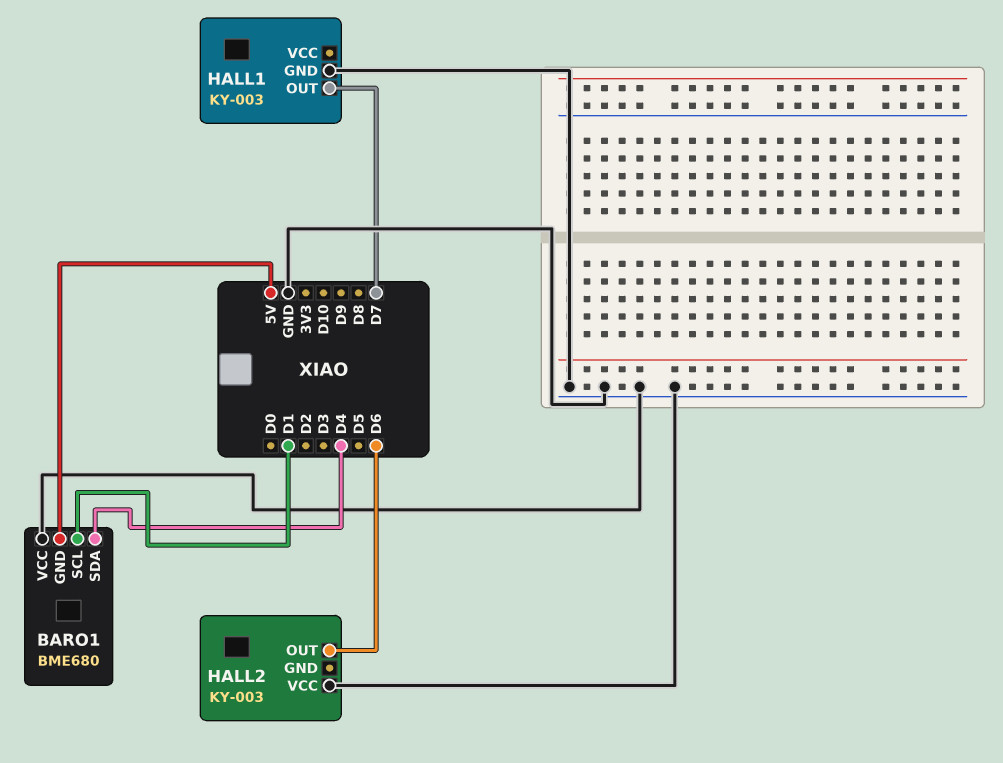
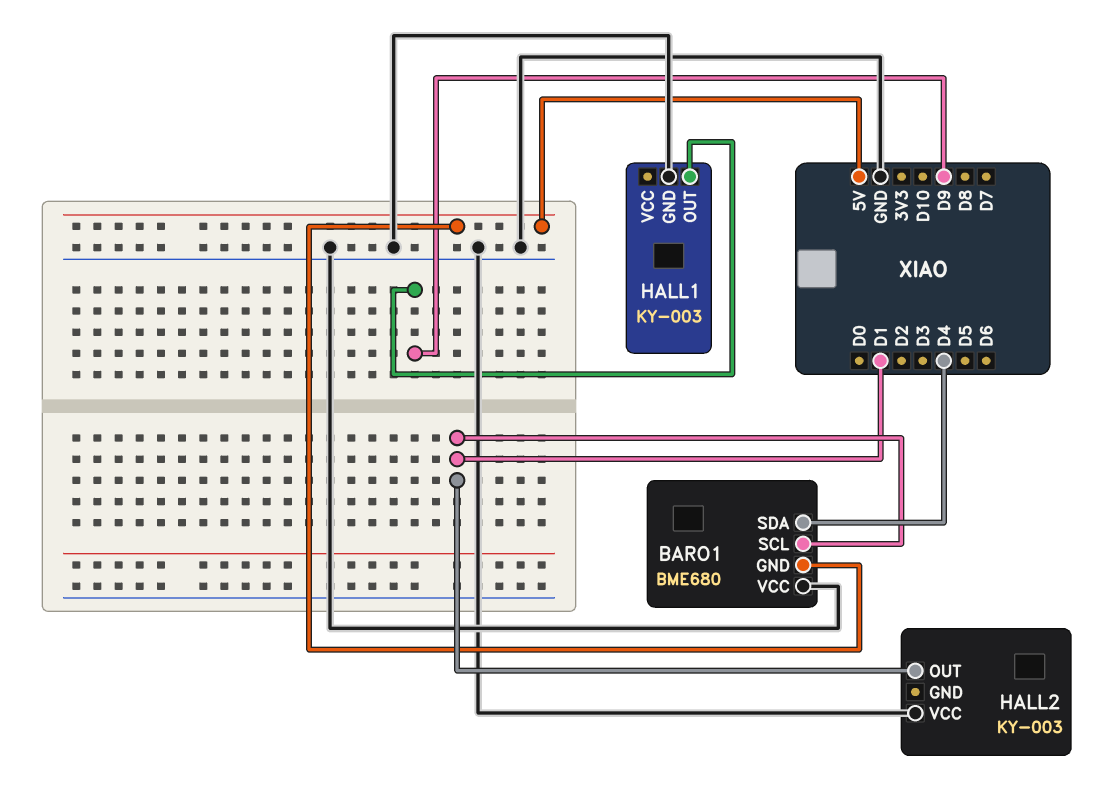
HALL1 pin OUT: D7 -> D9
HALL2 pin OUT: D6 -> D1

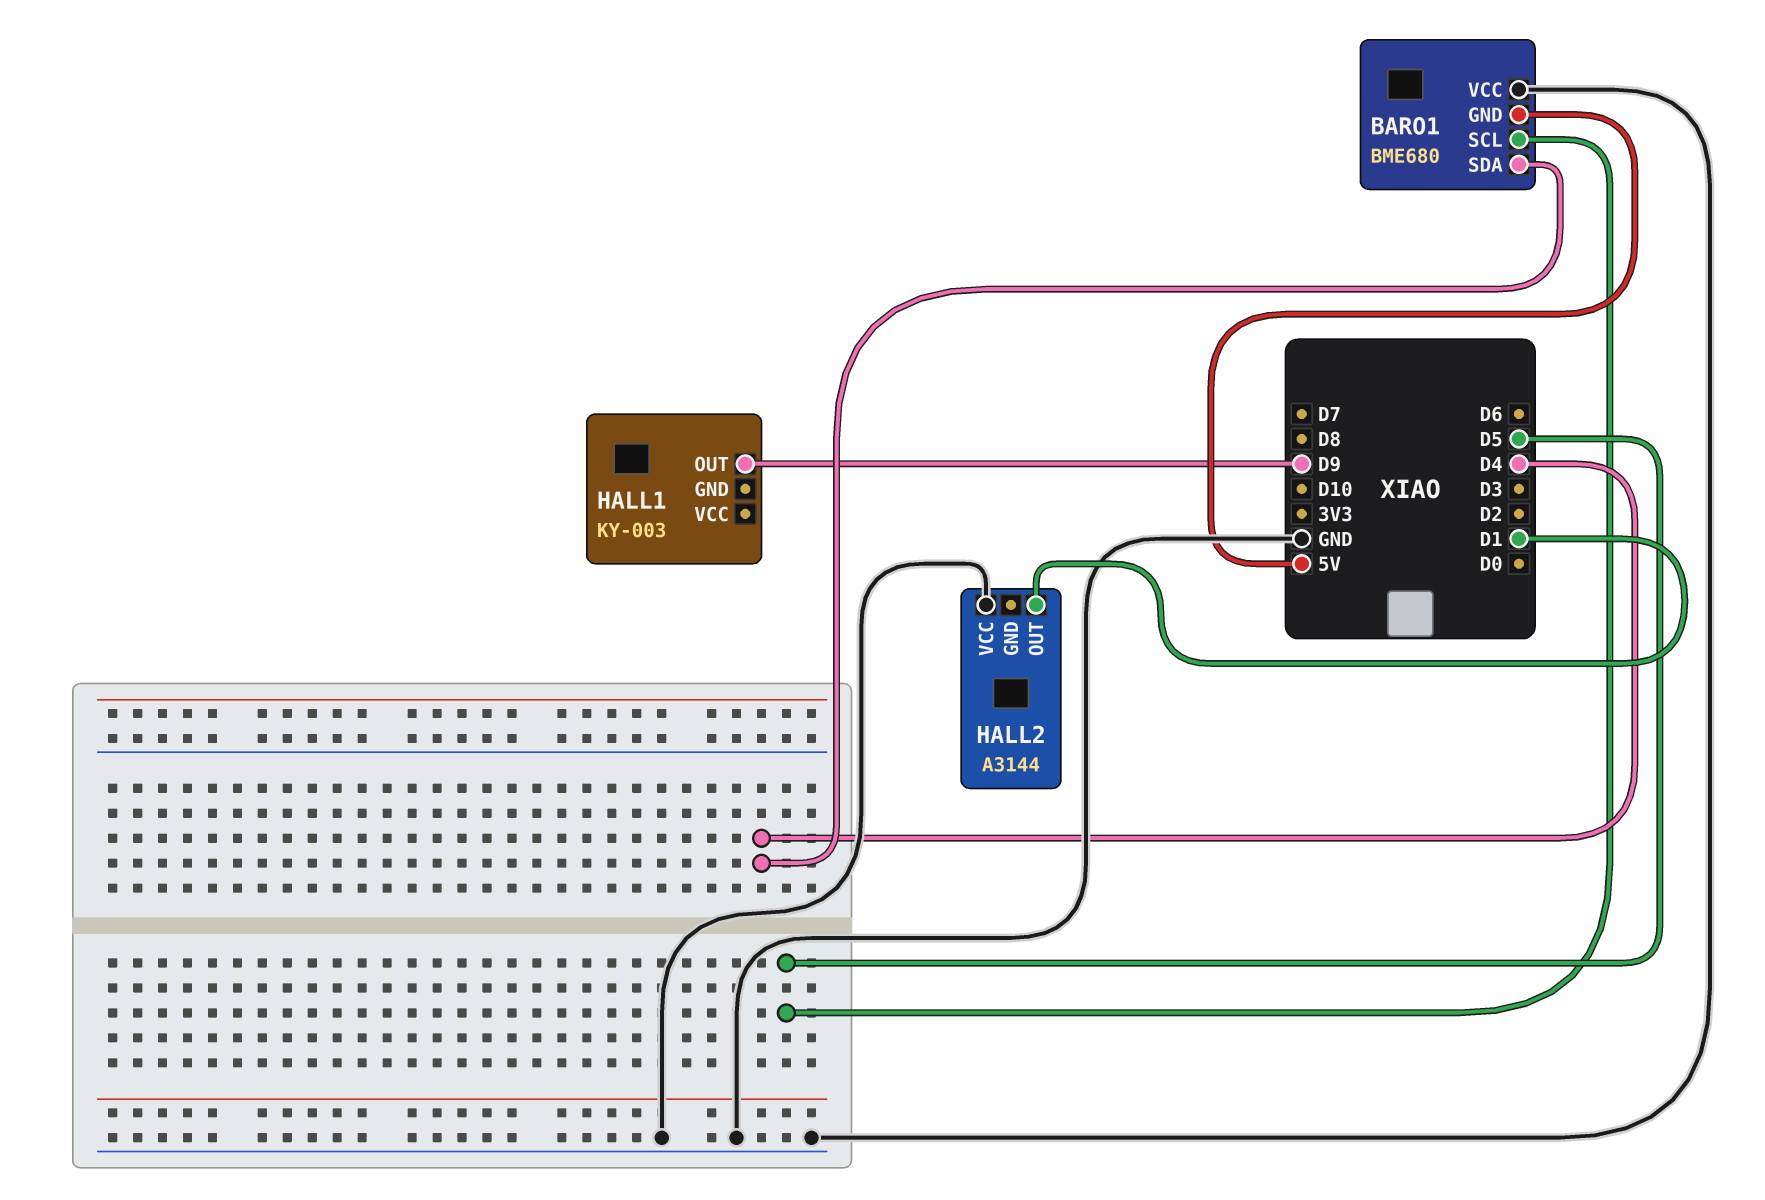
BARO1 pin SCL: D1 -> D5
HALL1 pin GND: GND -> none
HALL2: KY-003 -> A3144

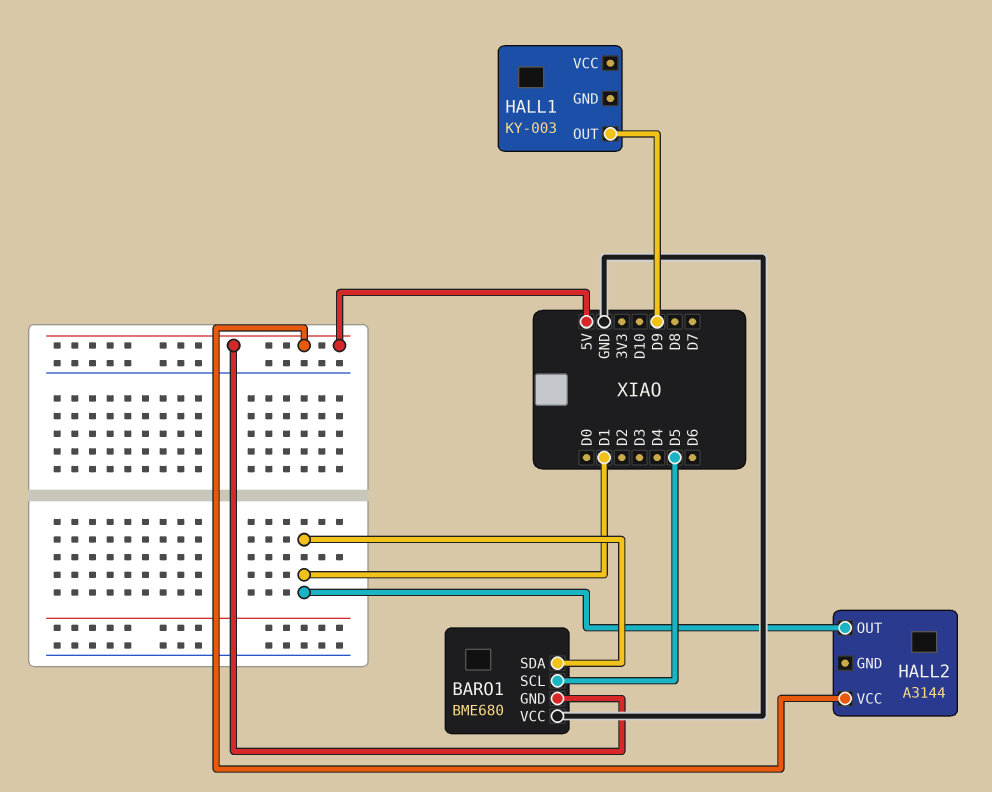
BARO1 pin SDA: D4 -> D1
HALL2 pin VCC: GND -> 5V

